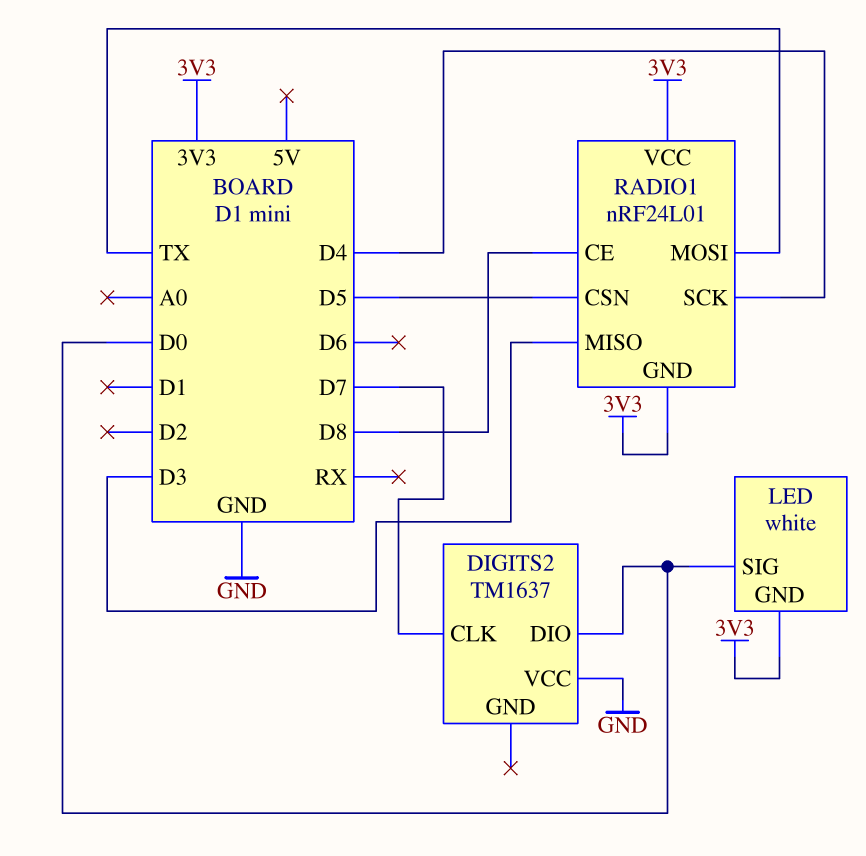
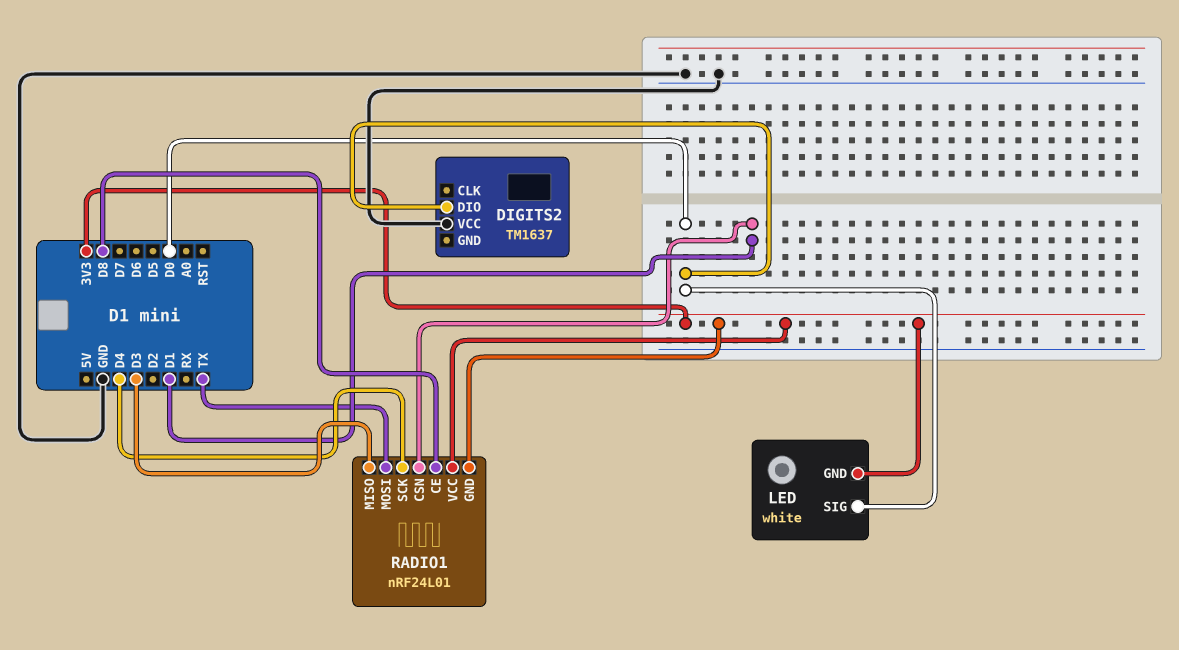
DIGITS2 pin CLK: D7 -> none
RADIO1 pin CSN: D5 -> D1

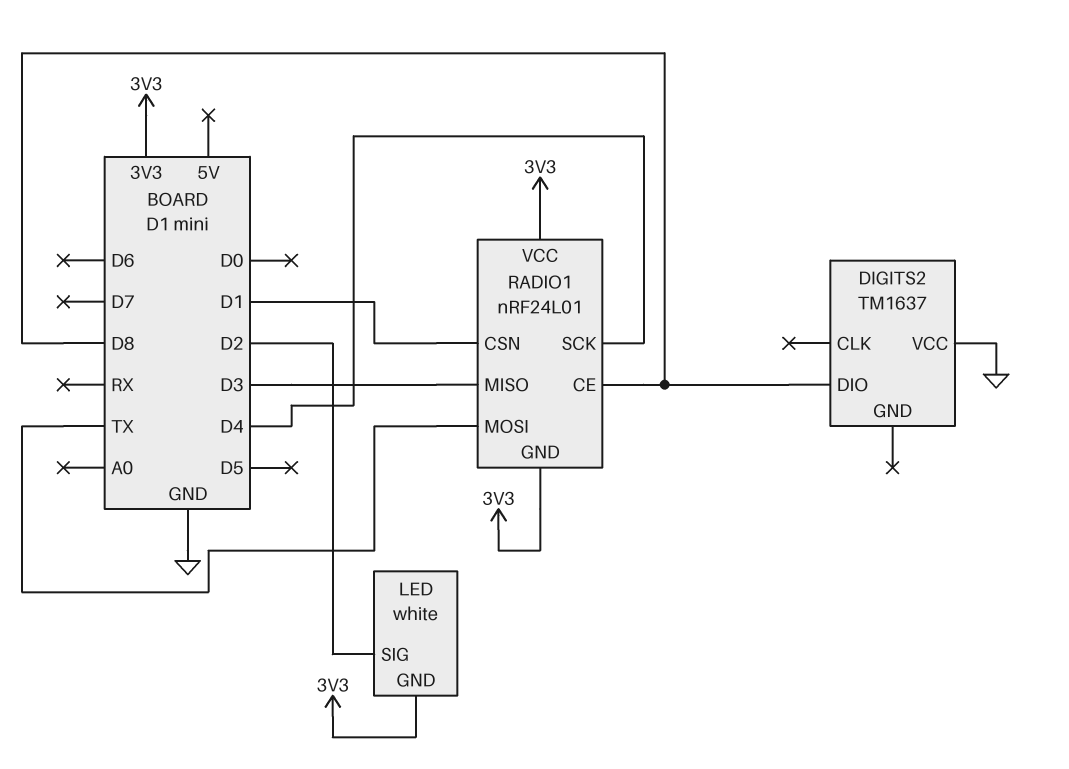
DIGITS2 pin DIO: D0 -> D8
LED pin SIG: D0 -> D2

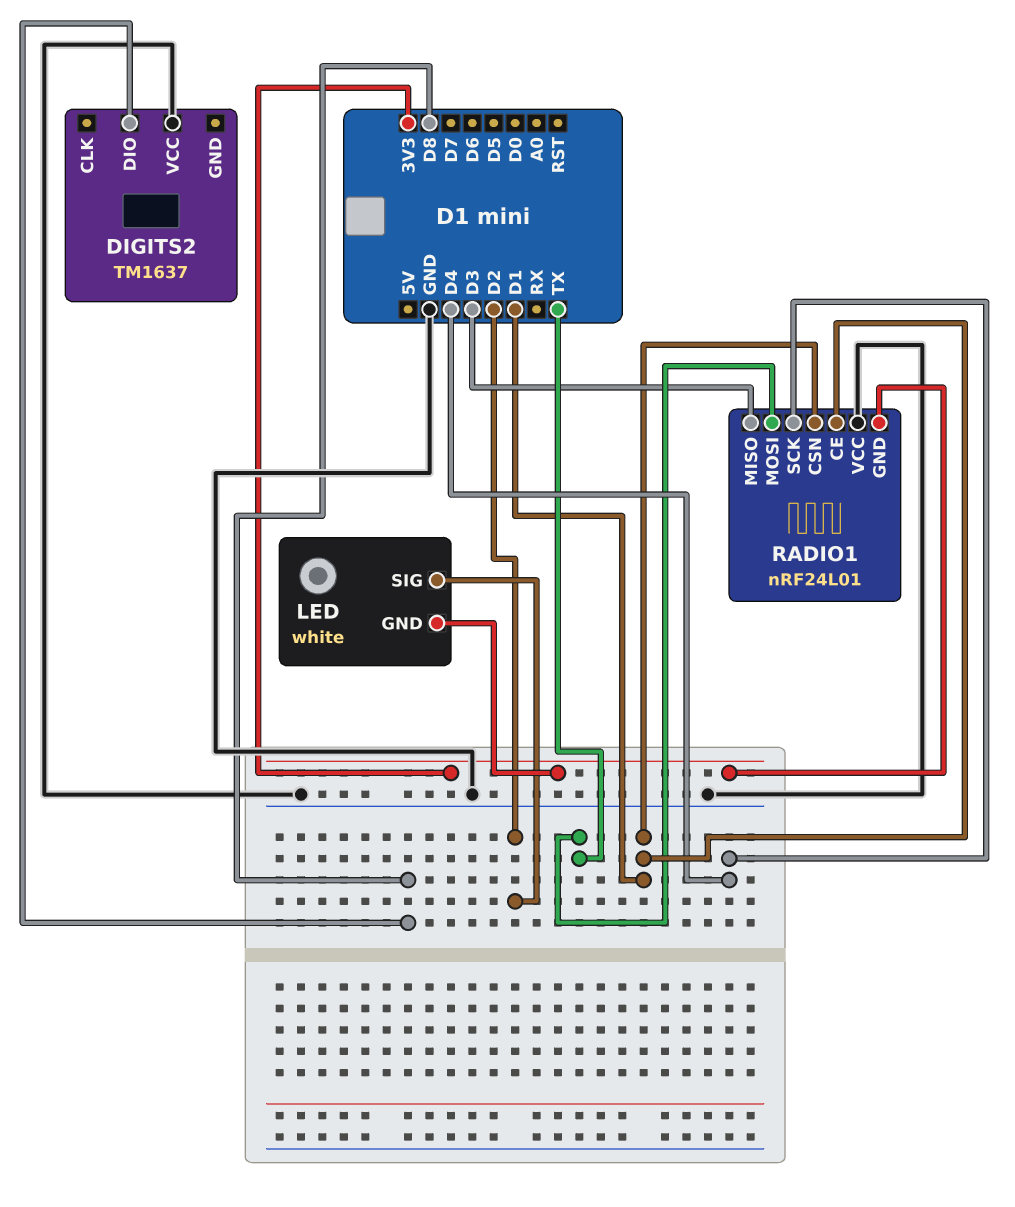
RADIO1 pin CE: D8 -> D1
RADIO1 pin VCC: 3V3 -> GND

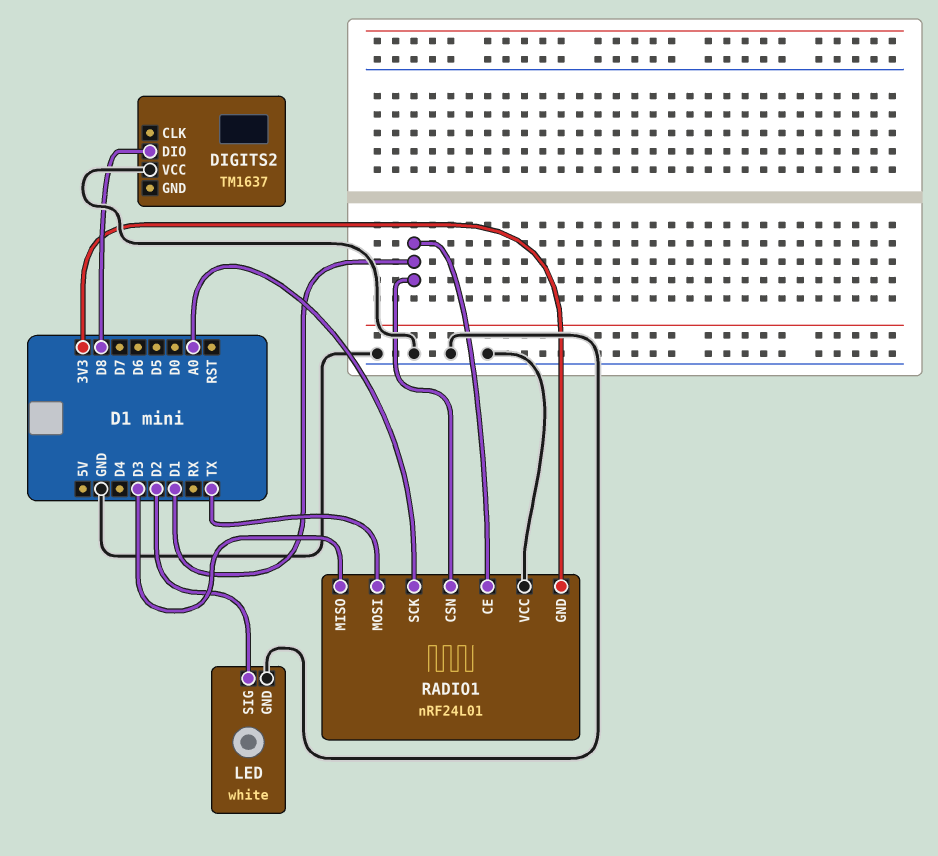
LED pin GND: 3V3 -> GND
RADIO1 pin SCK: D4 -> A0

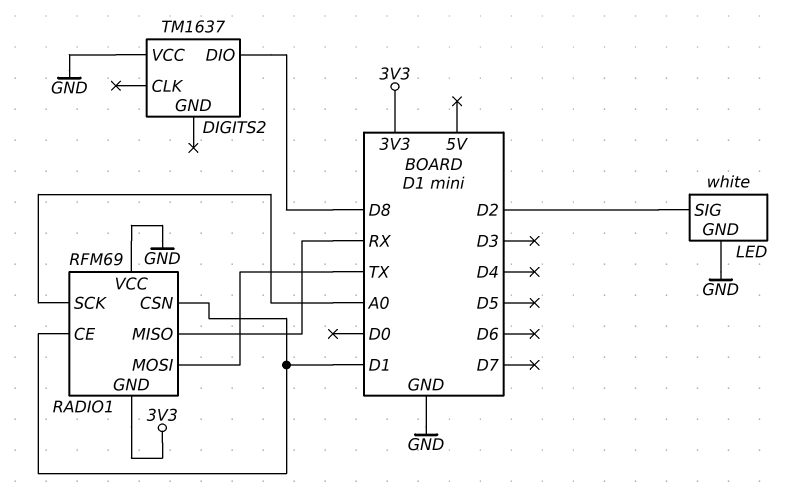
RADIO1: nRF24L01 -> RFM69
RADIO1 pin MISO: D3 -> RX

